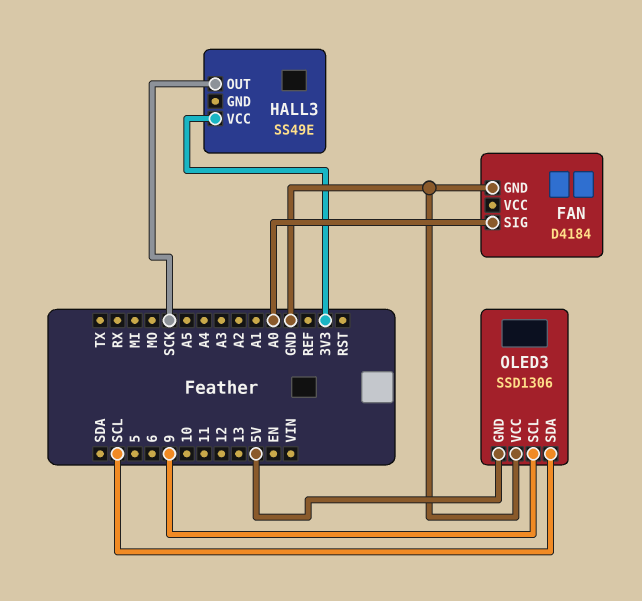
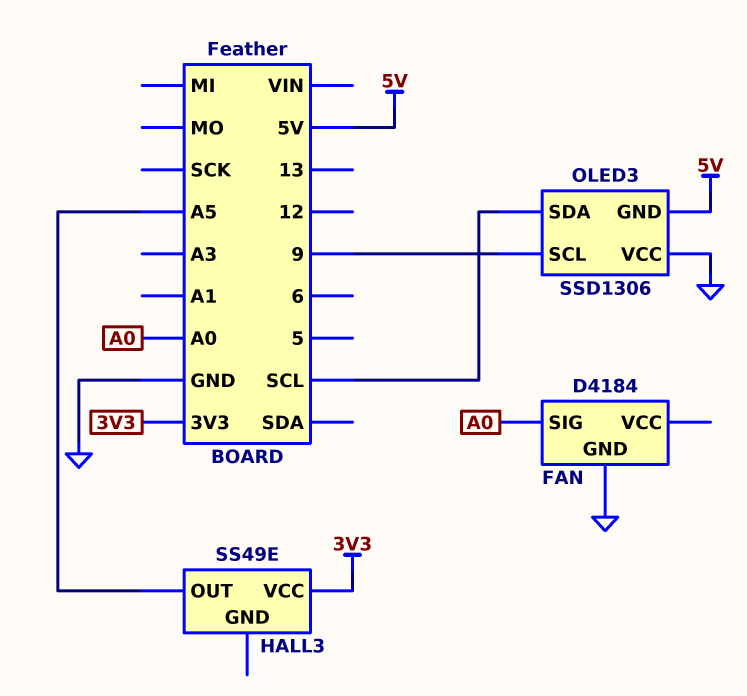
HALL3 pin OUT: SCK -> A5

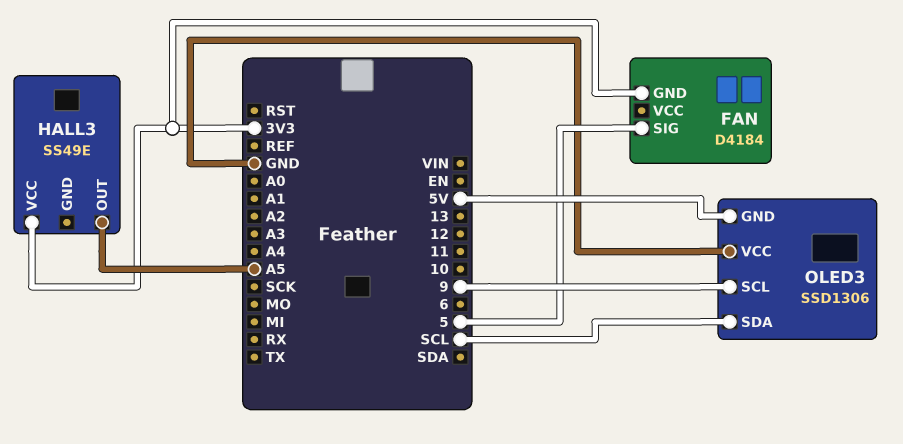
FAN pin GND: GND -> 3V3
FAN pin SIG: A0 -> 5

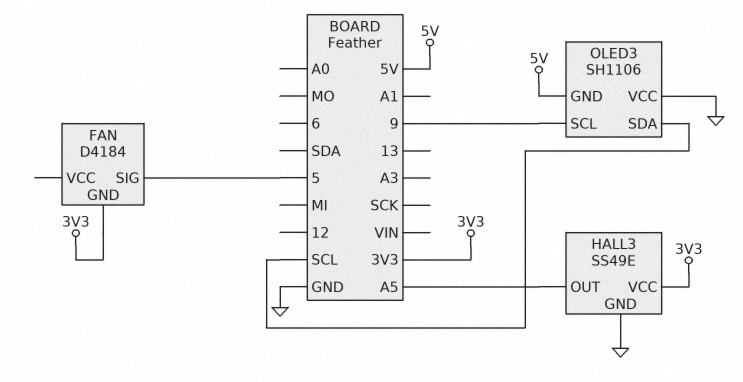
HALL3 pin GND: none -> GND
OLED3: SSD1306 -> SH1106

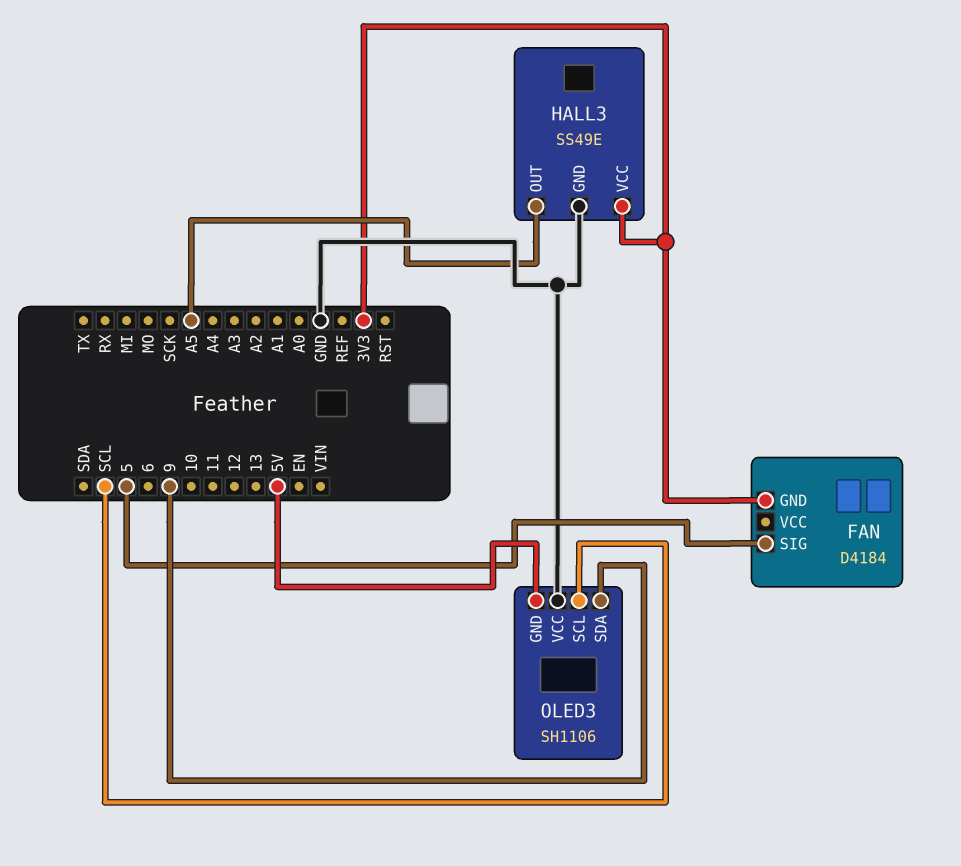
OLED3 pin SCL: 9 -> SCL
OLED3 pin SDA: SCL -> 9

